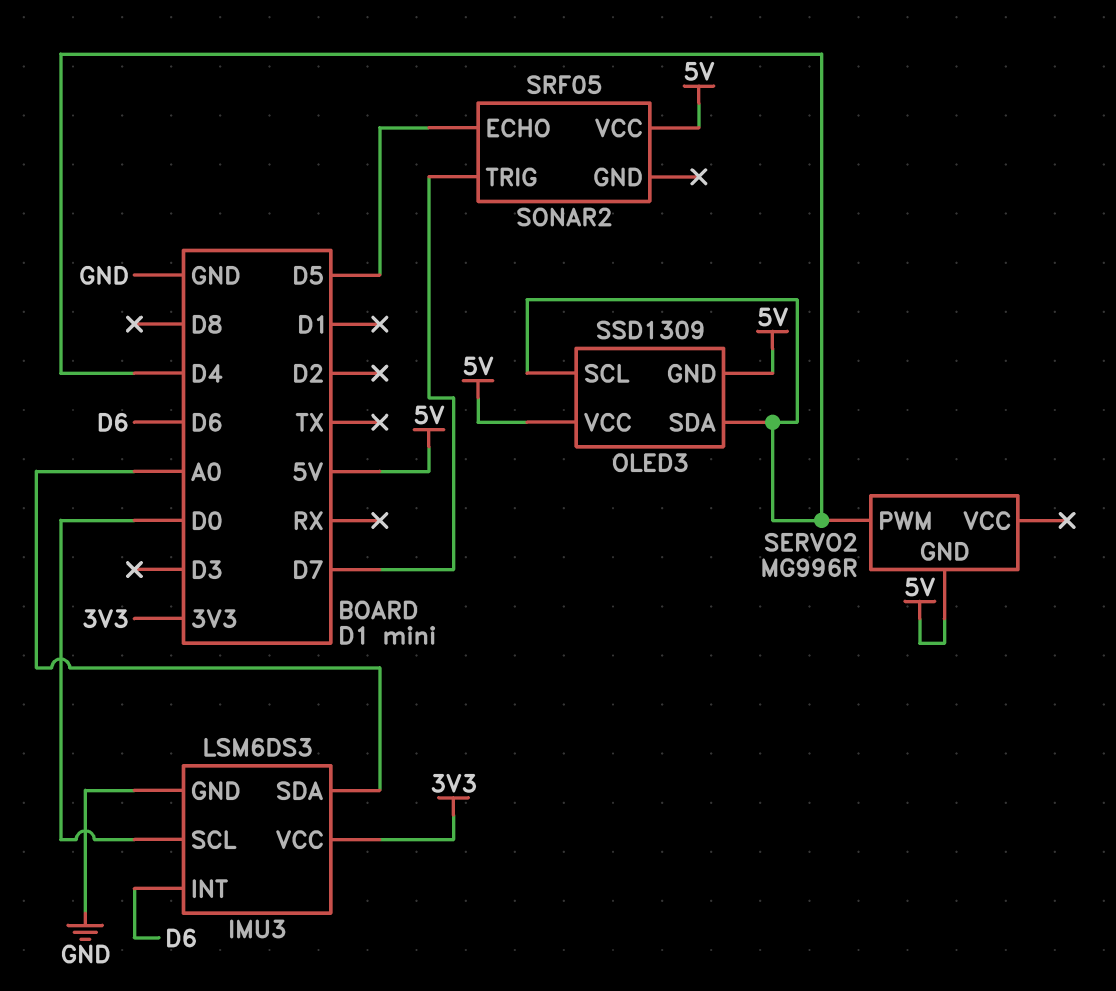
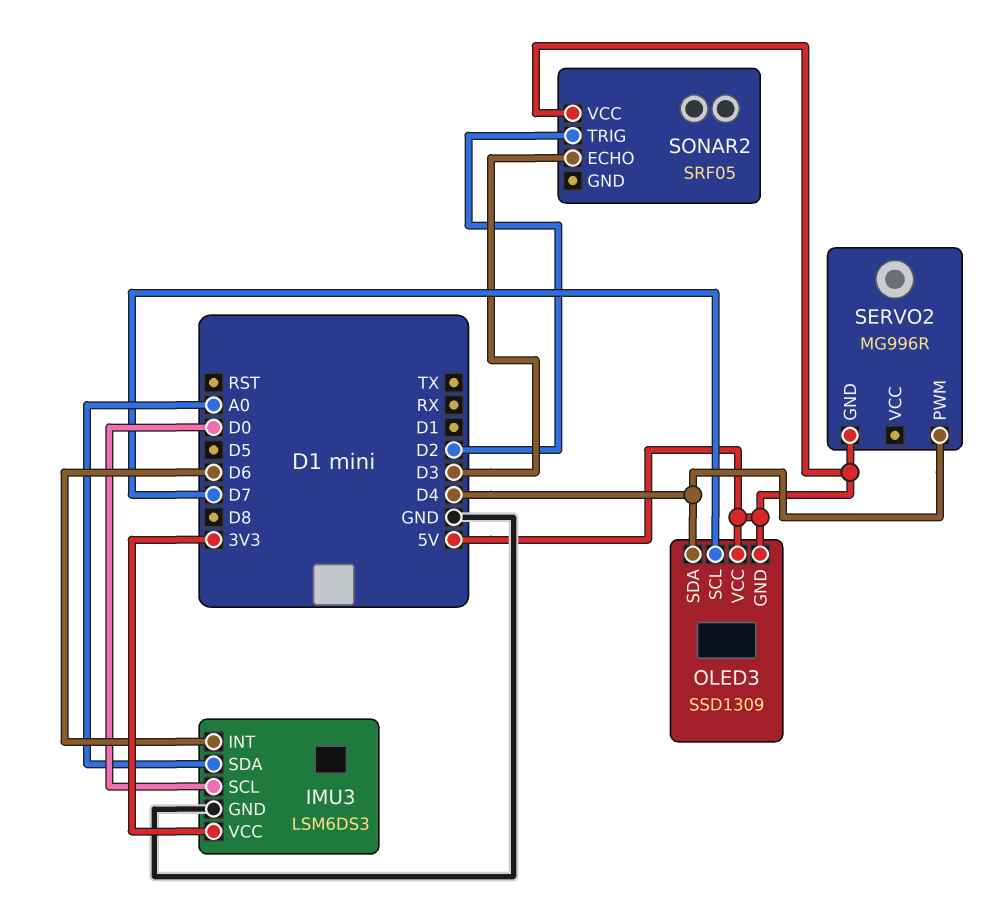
OLED3 pin SCL: D4 -> D7
SONAR2 pin ECHO: D5 -> D3
SONAR2 pin TRIG: D7 -> D2

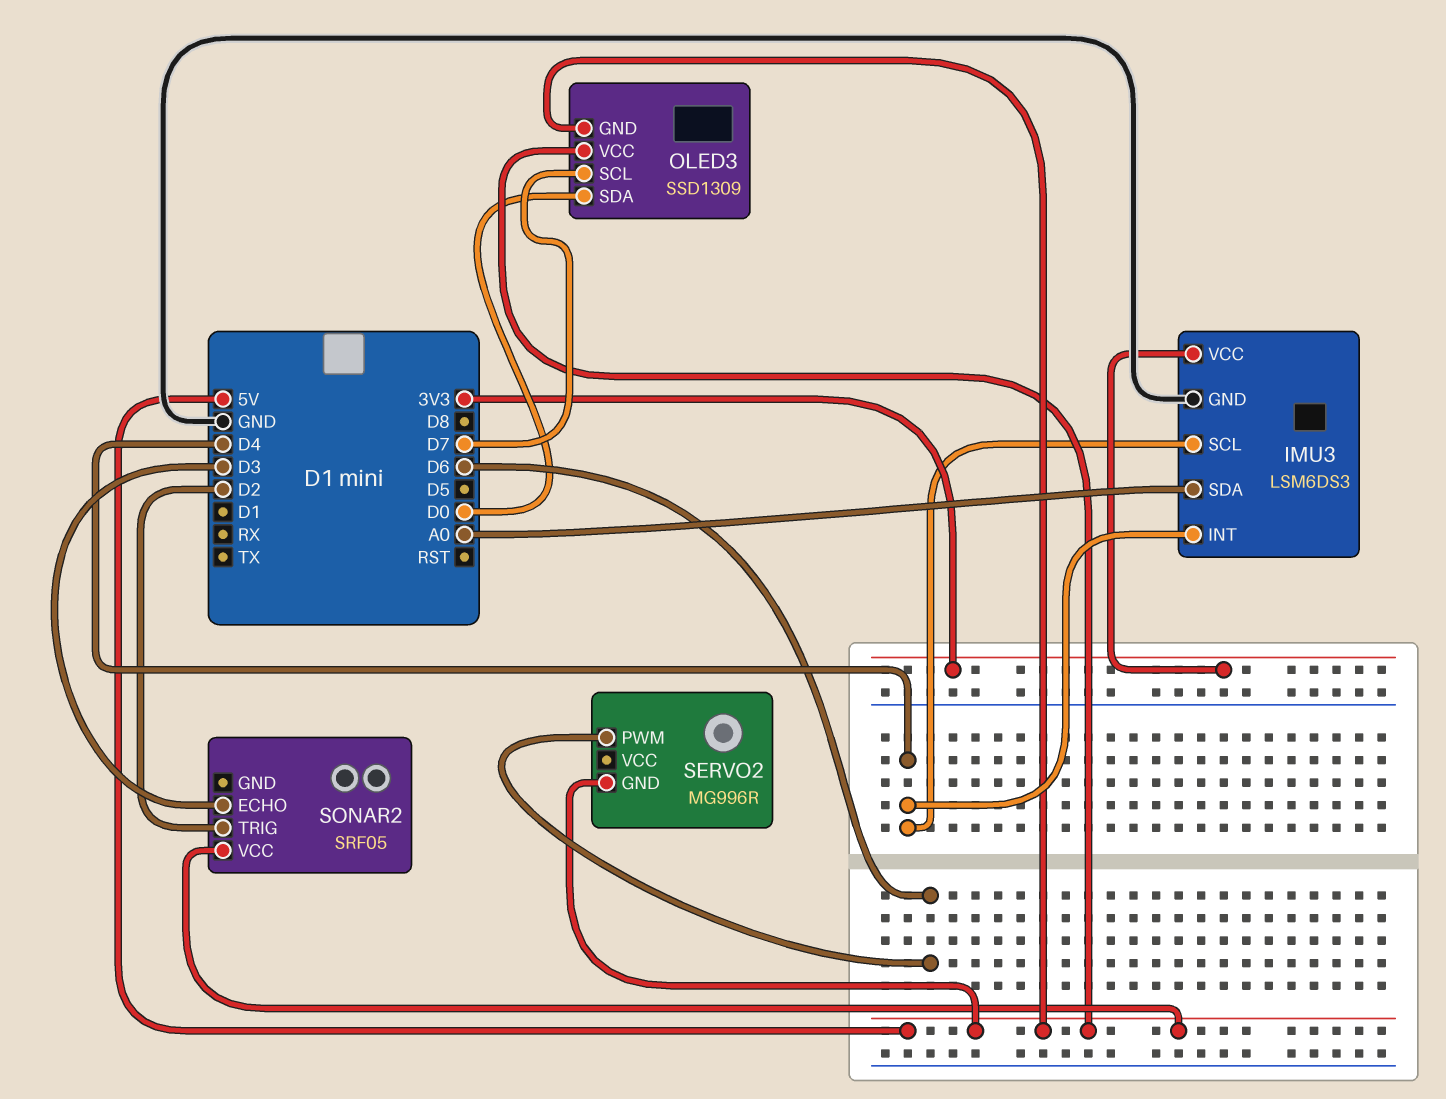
IMU3 pin INT: D6 -> D4
IMU3 pin SCL: D0 -> D4
OLED3 pin SDA: D4 -> D0
SERVO2 pin PWM: D4 -> D6

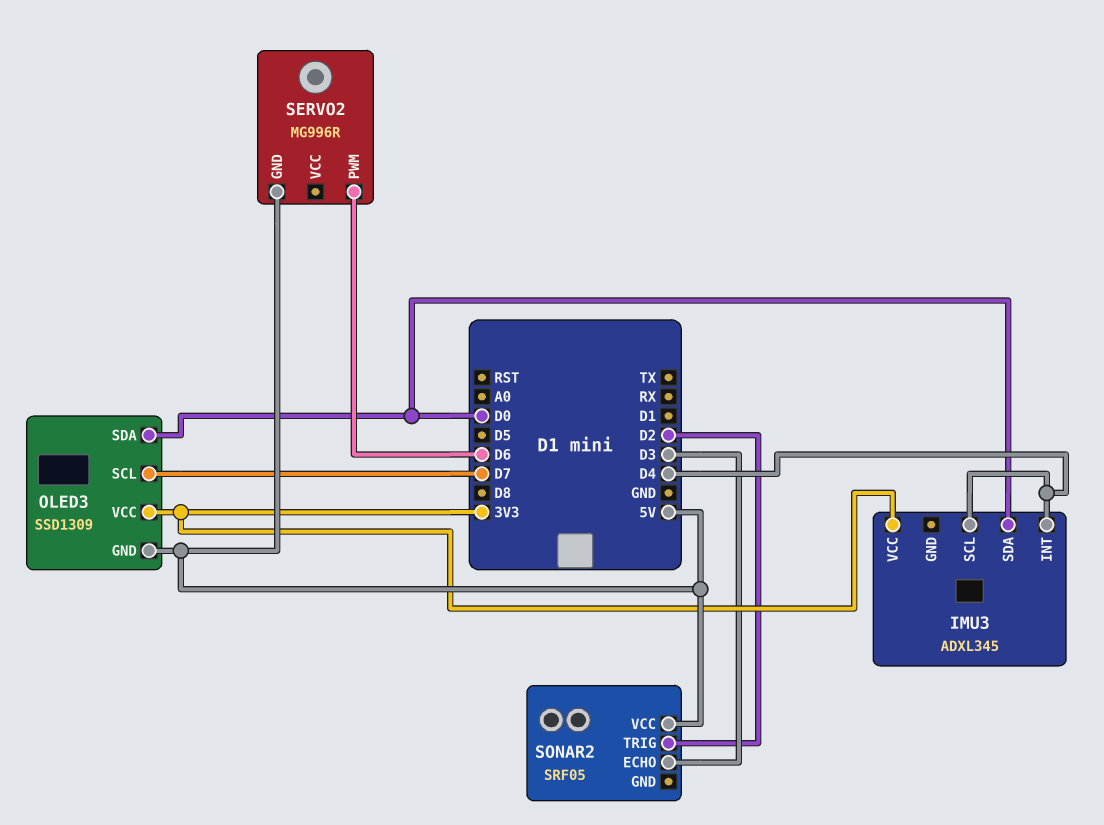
IMU3: LSM6DS3 -> ADXL345
IMU3 pin GND: GND -> none
IMU3 pin SDA: A0 -> D0
OLED3 pin VCC: 5V -> 3V3

